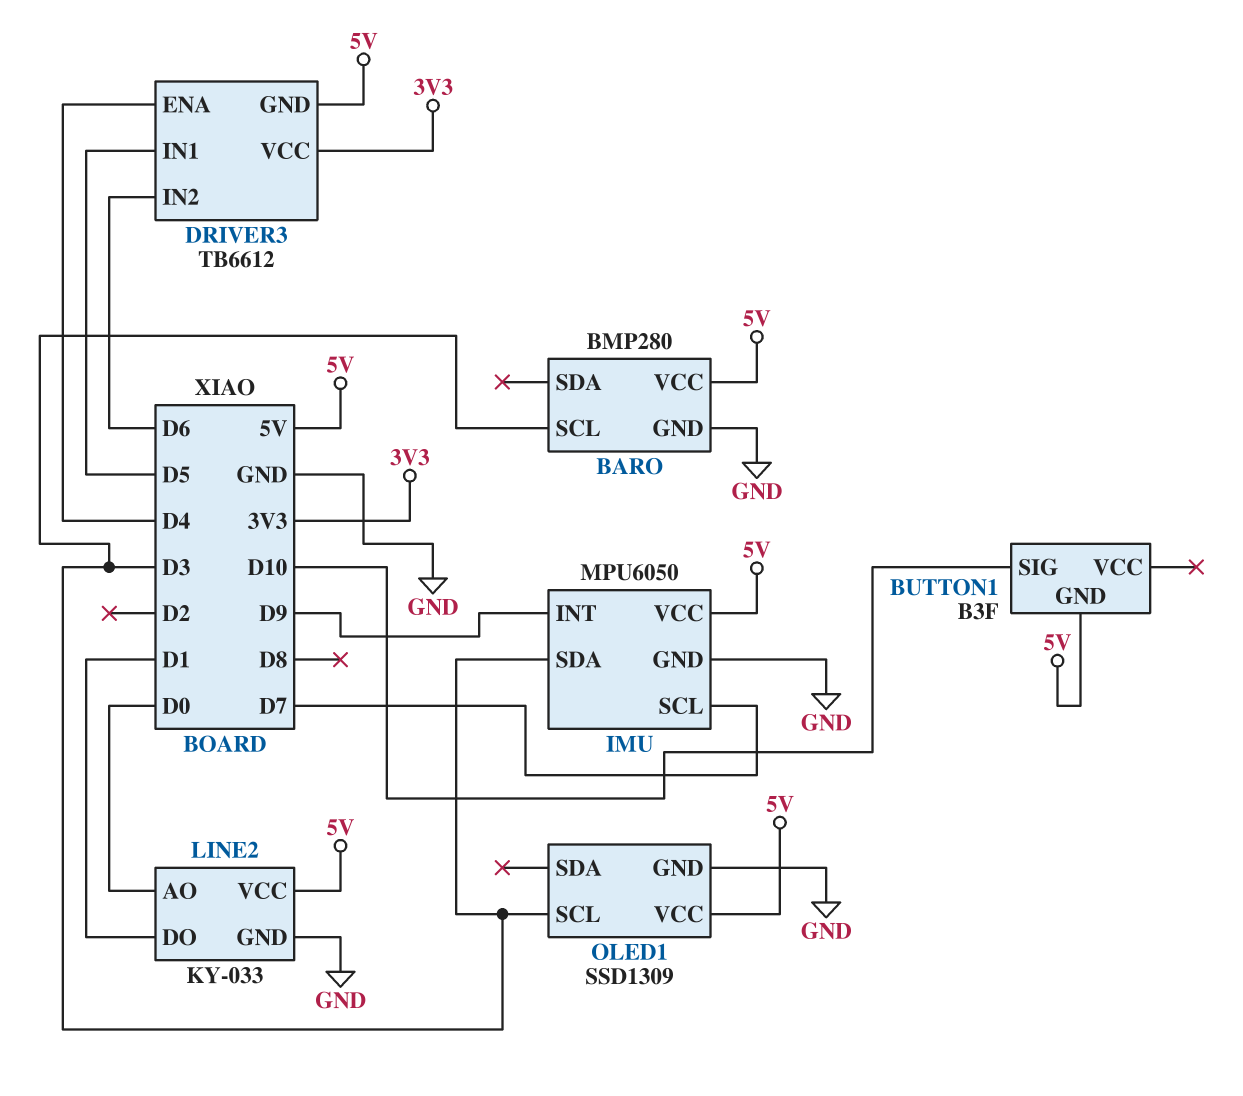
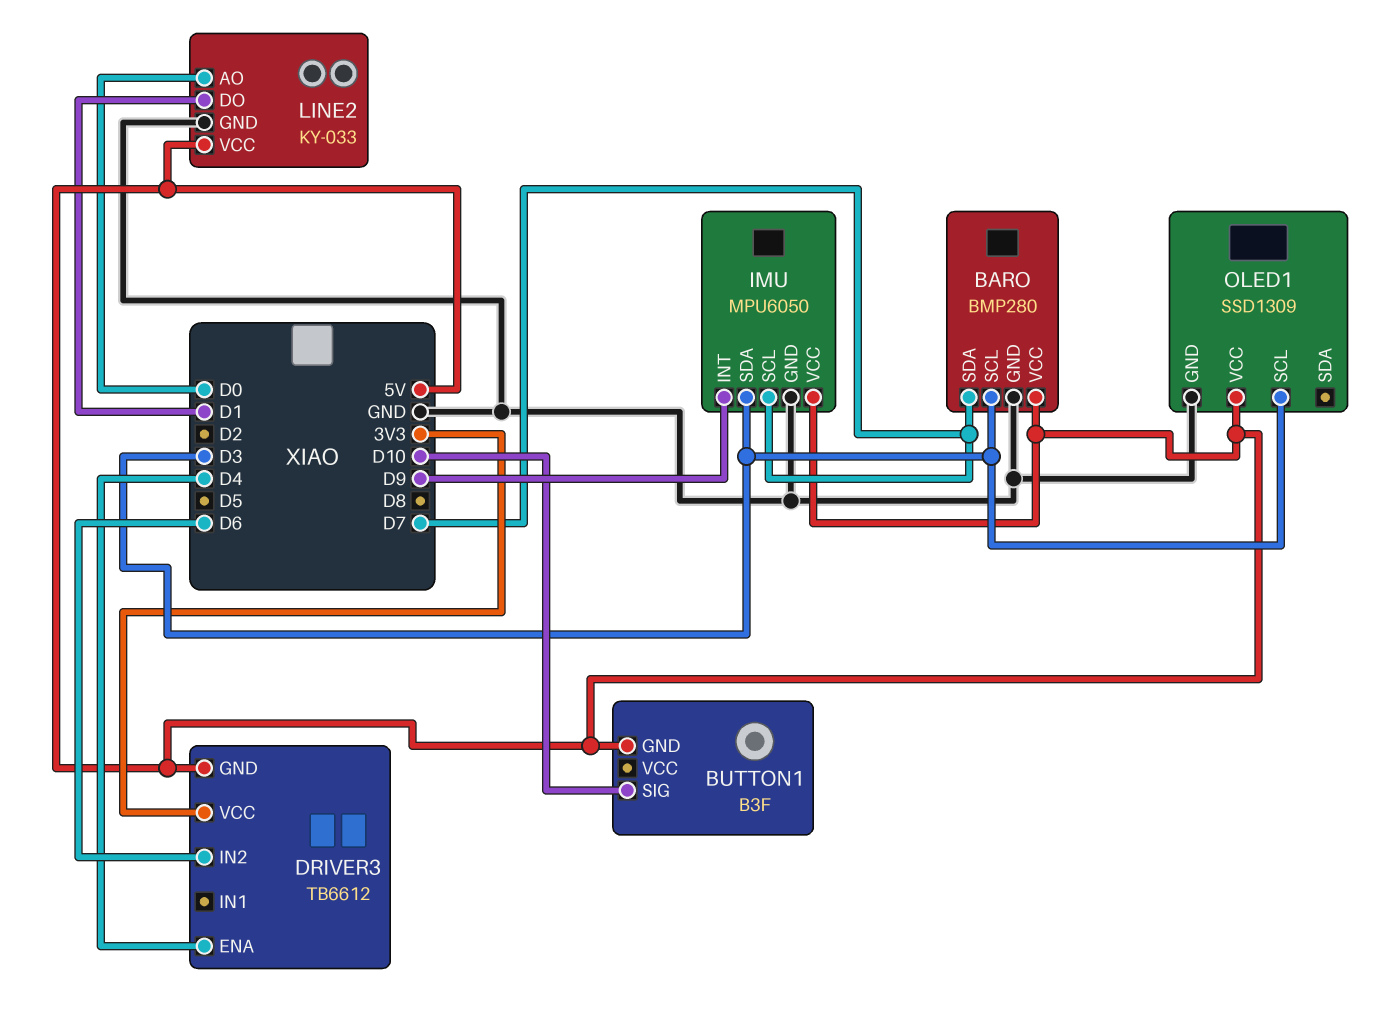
BARO pin SDA: none -> D7
DRIVER3 pin IN1: D5 -> none

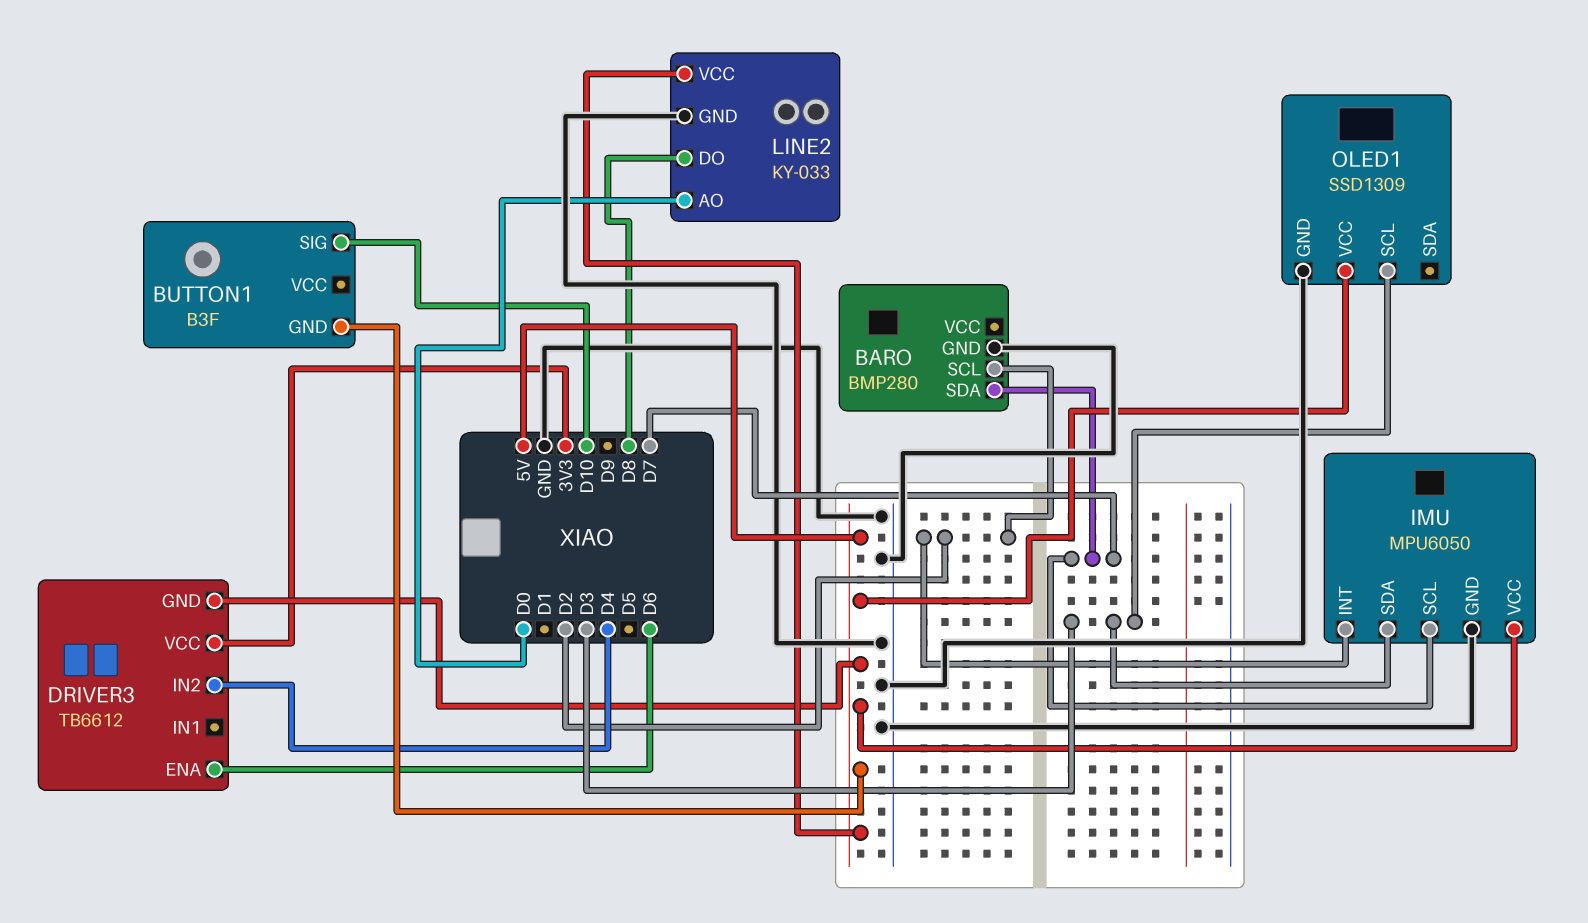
BARO pin SCL: D3 -> D2
BARO pin VCC: 5V -> none
DRIVER3 pin ENA: D4 -> D6
DRIVER3 pin IN2: D6 -> D4
IMU pin INT: D9 -> D2
LINE2 pin DO: D1 -> D8

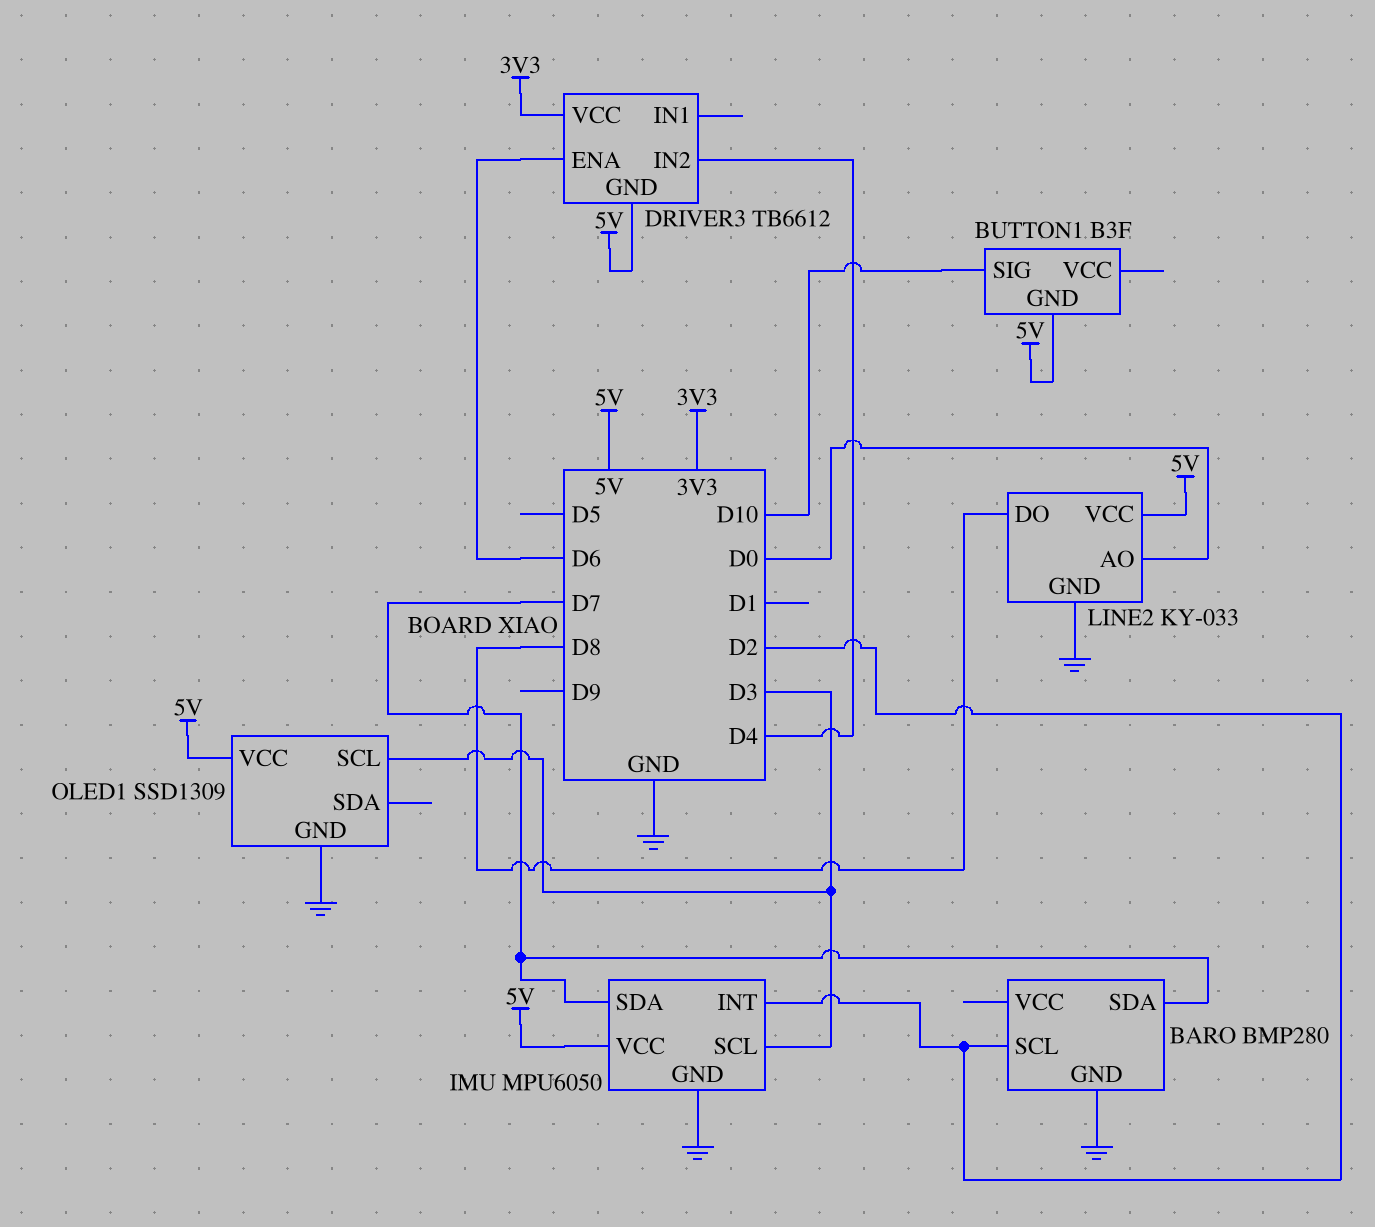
IMU pin SCL: D7 -> D3
IMU pin SDA: D3 -> D7

